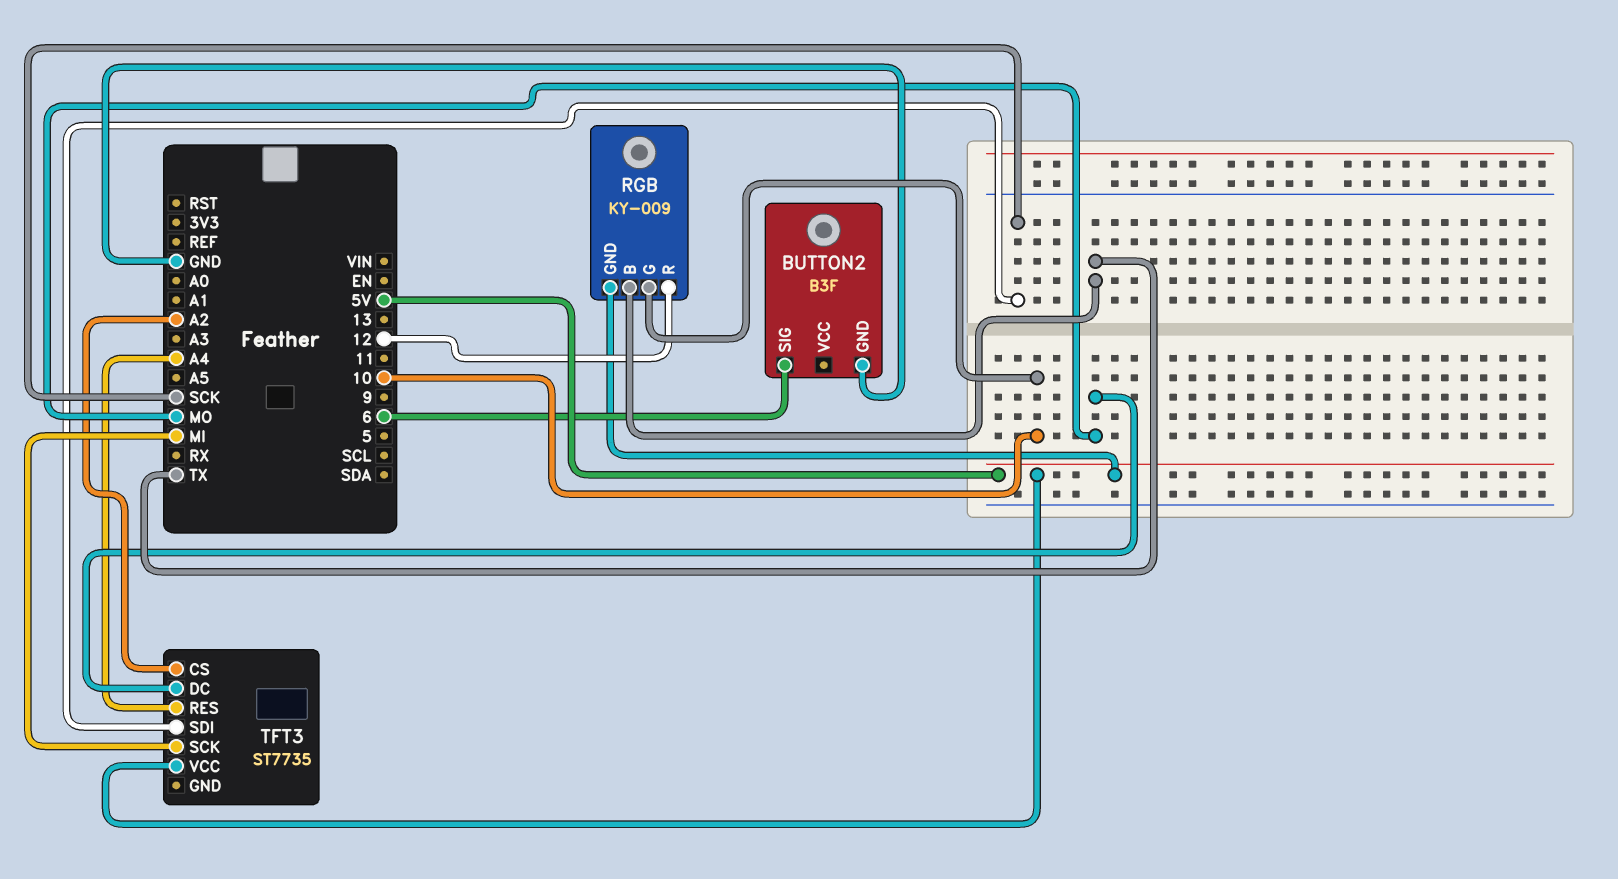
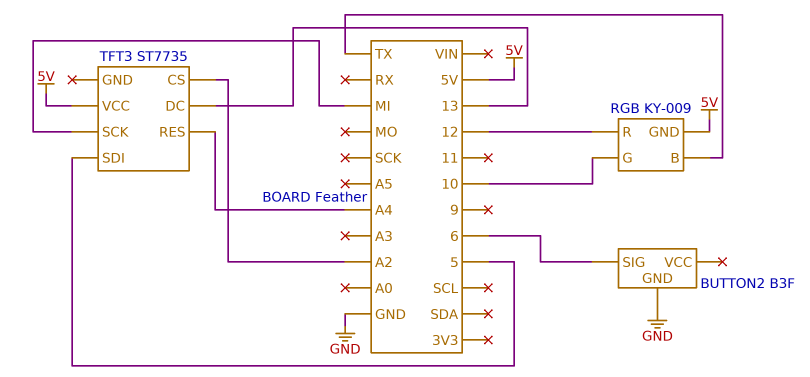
TFT3 pin DC: MO -> 13
TFT3 pin SDI: SCK -> 5

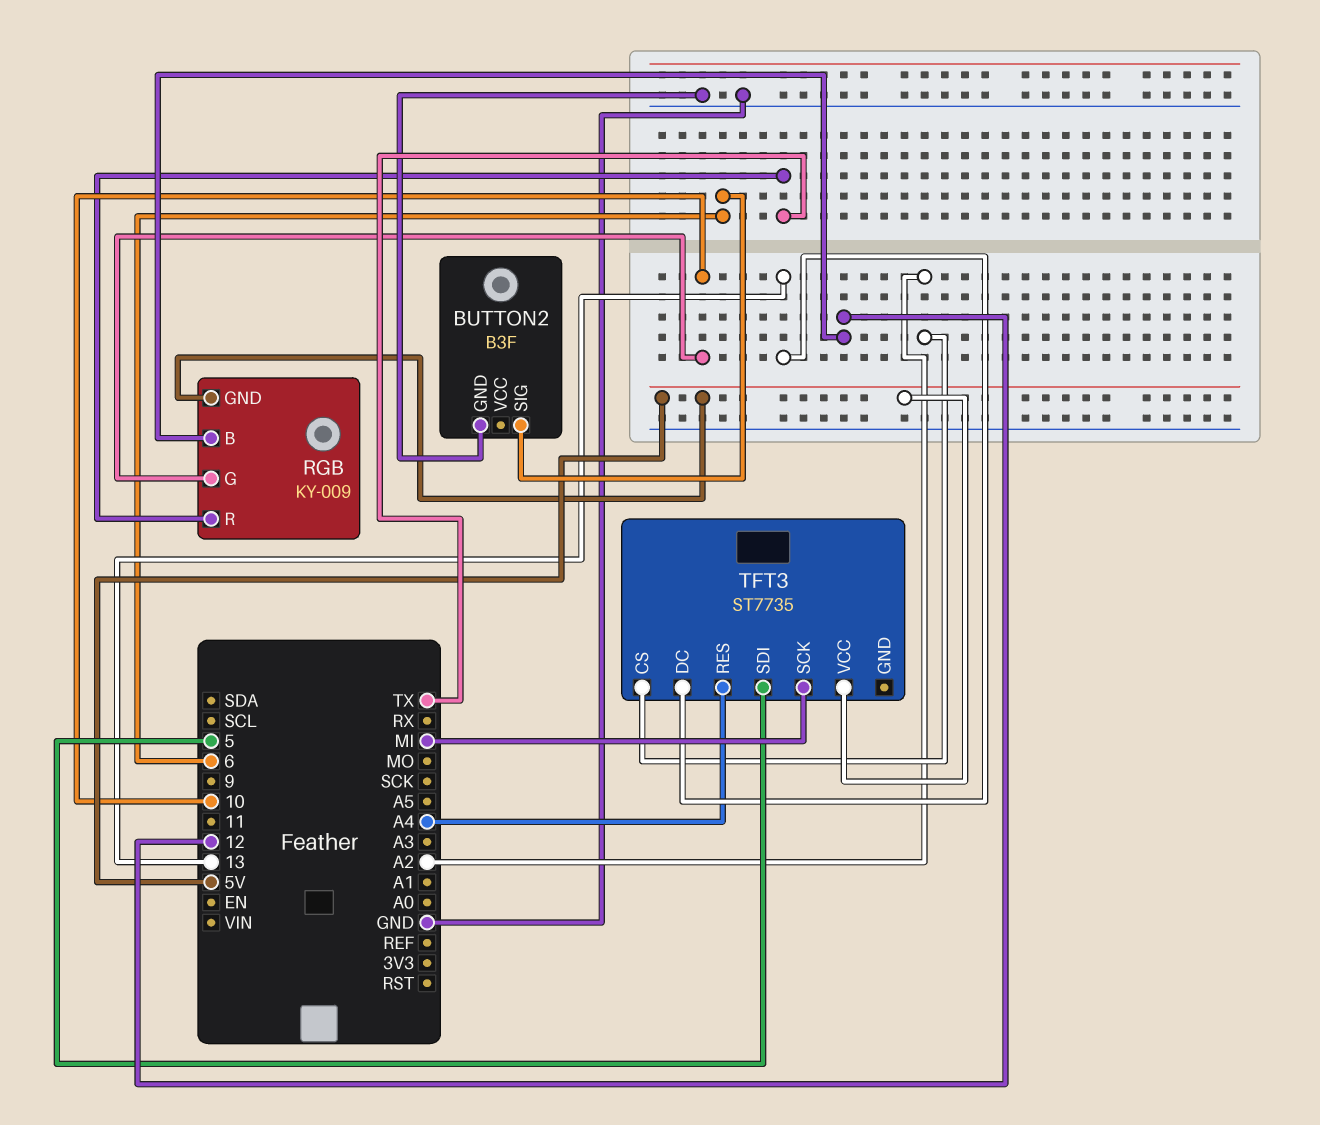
RGB pin B: TX -> 12
RGB pin R: 12 -> TX

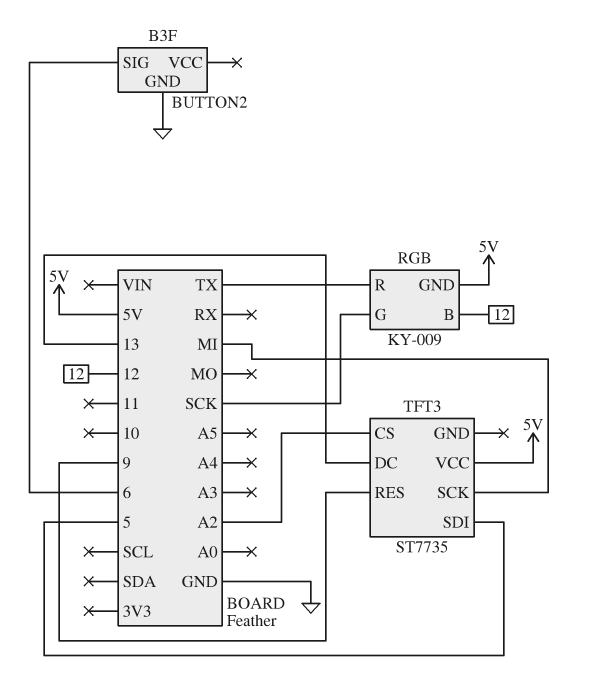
RGB pin G: 10 -> SCK
TFT3 pin RES: A4 -> 9

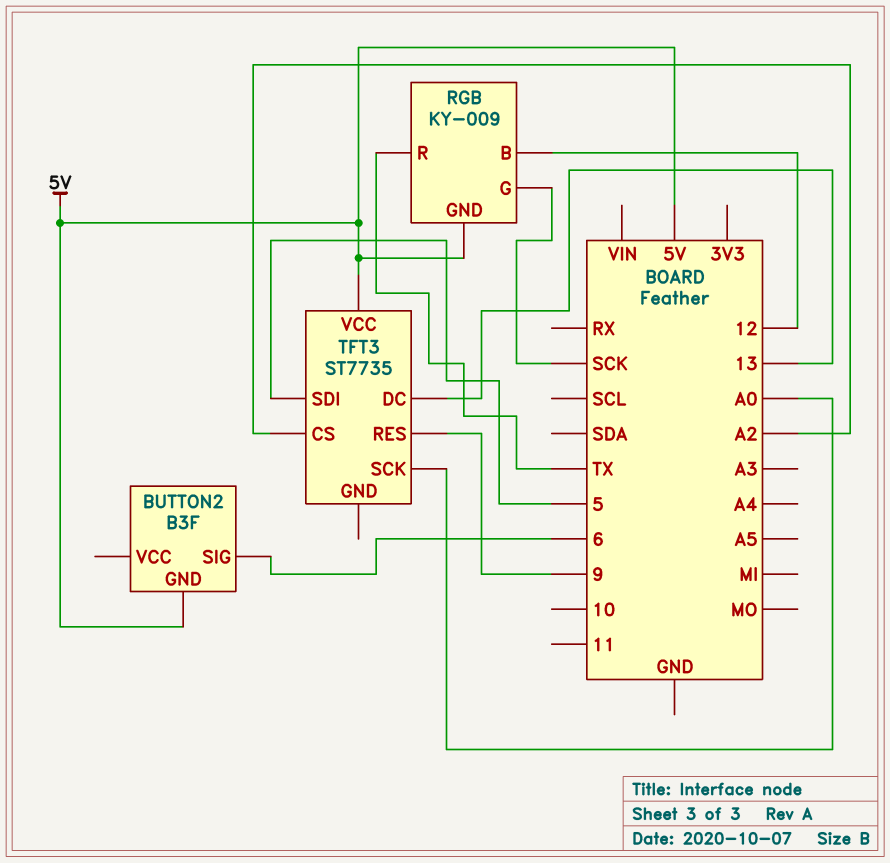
BUTTON2 pin GND: GND -> 5V
TFT3 pin SCK: MI -> A0

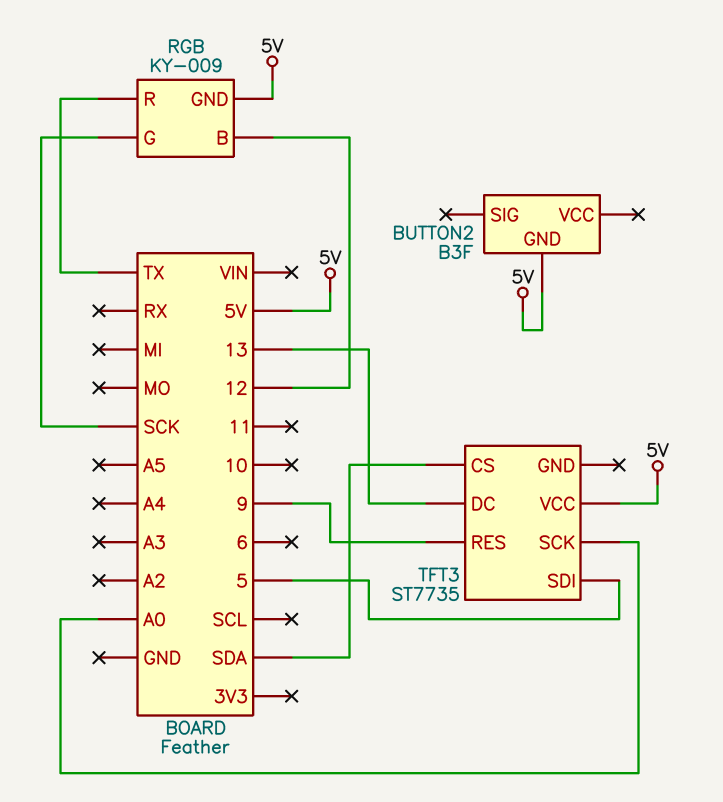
BUTTON2 pin SIG: 6 -> none
TFT3 pin CS: A2 -> SDA

